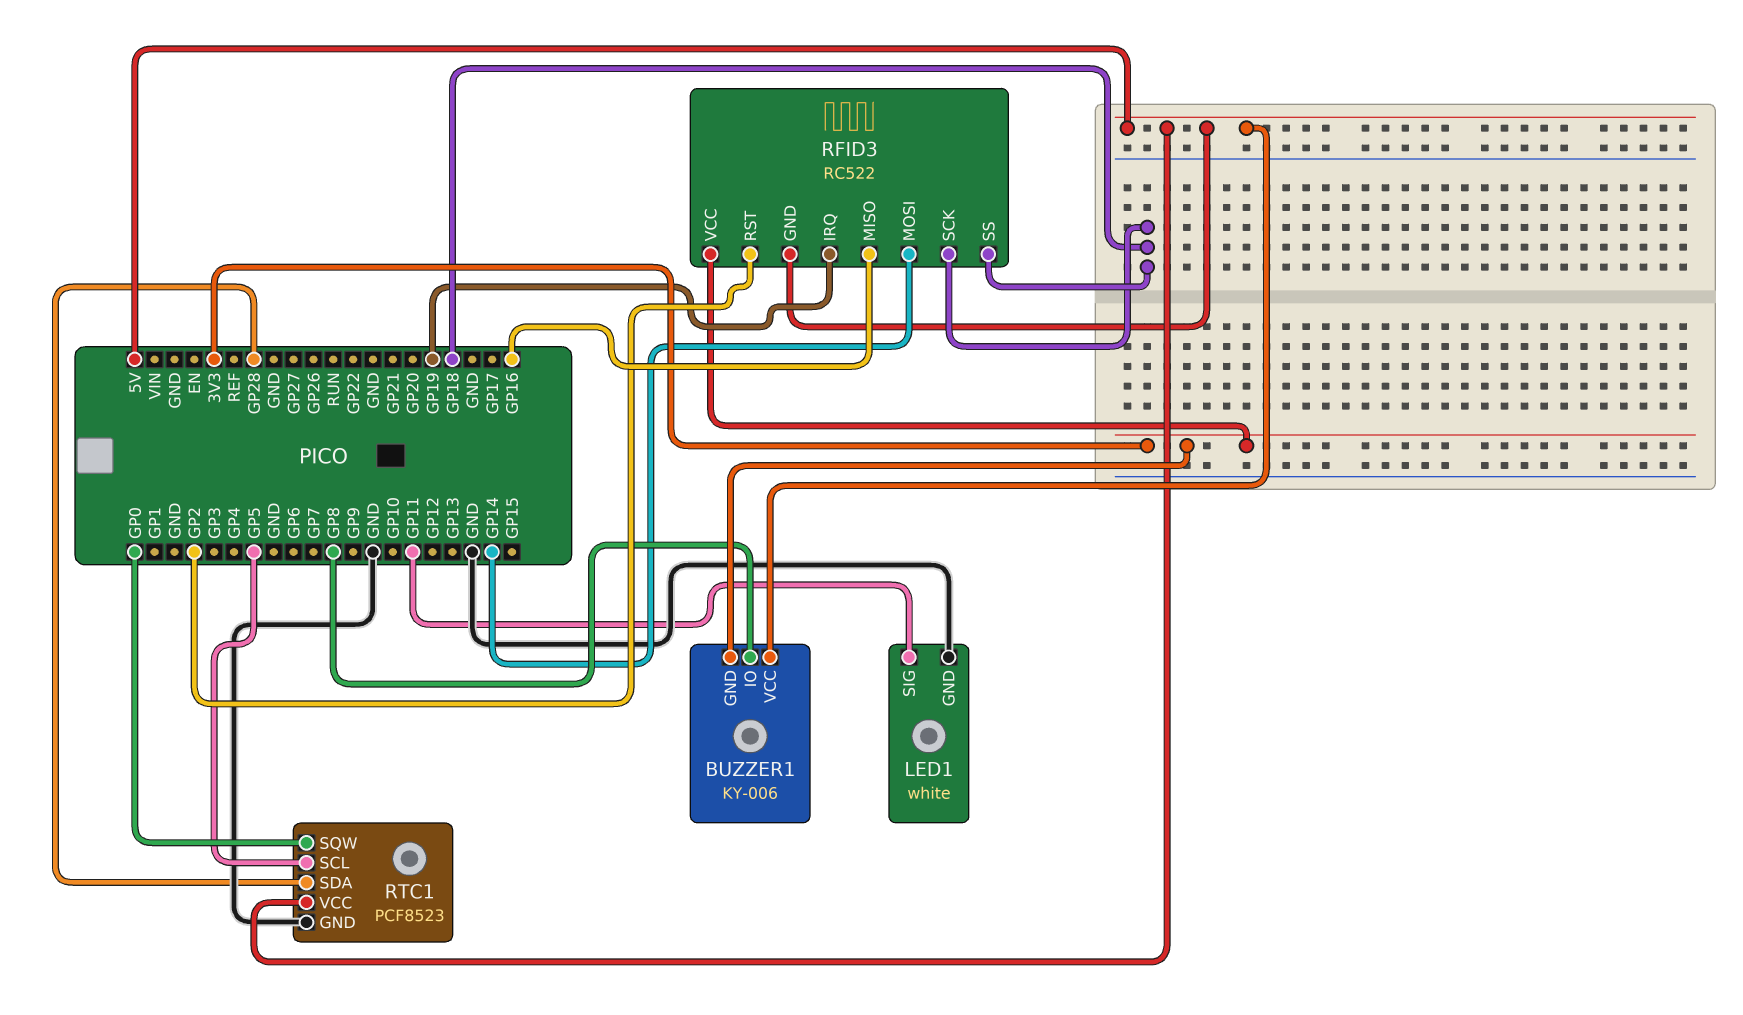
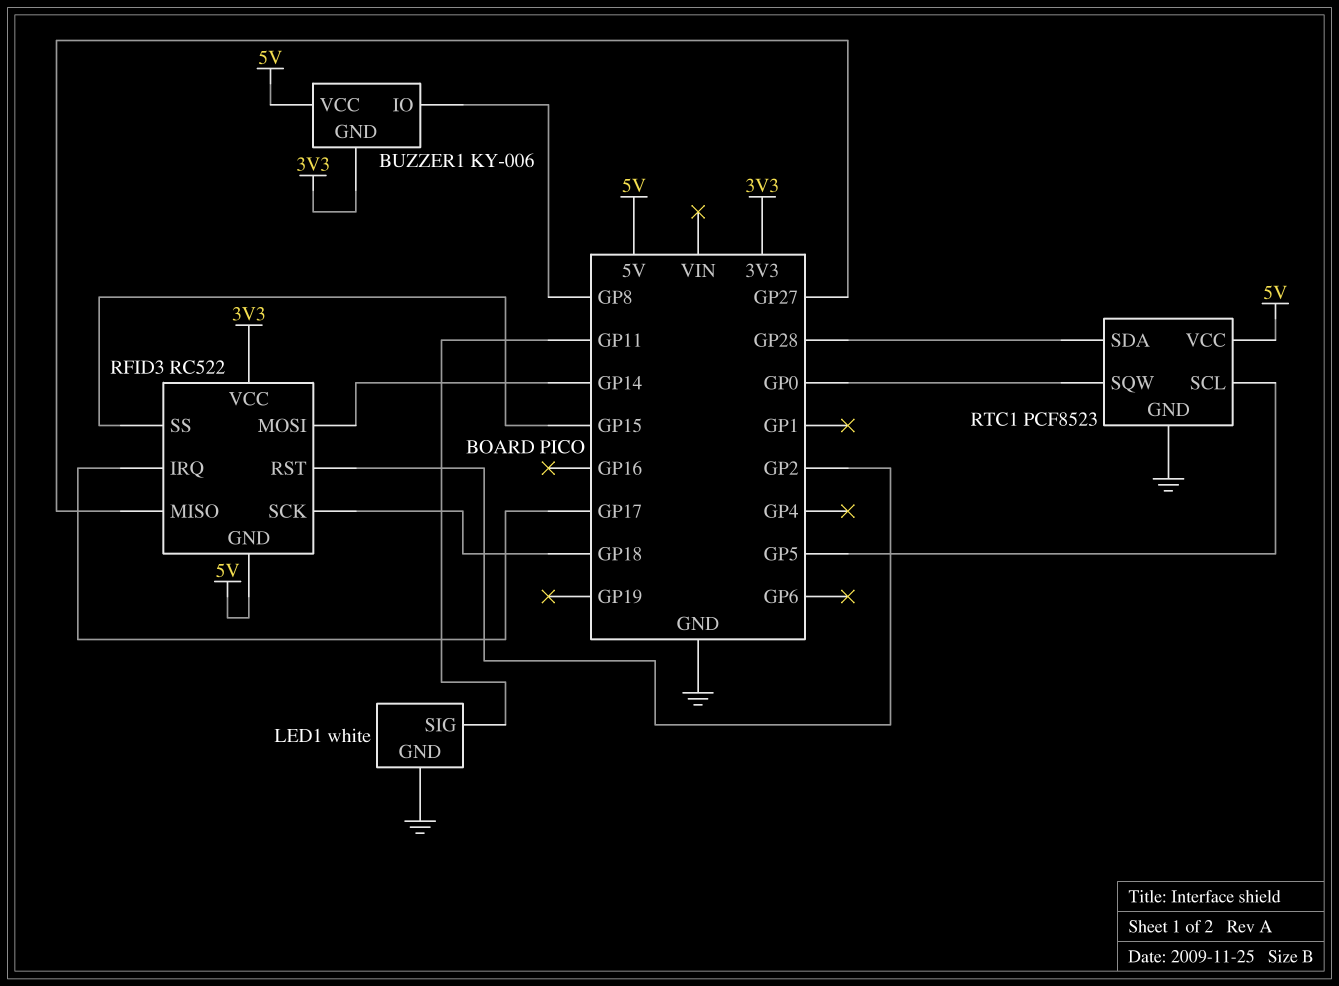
RFID3 pin IRQ: GP19 -> GP17
RFID3 pin MISO: GP16 -> GP27
RFID3 pin SS: GP18 -> GP15

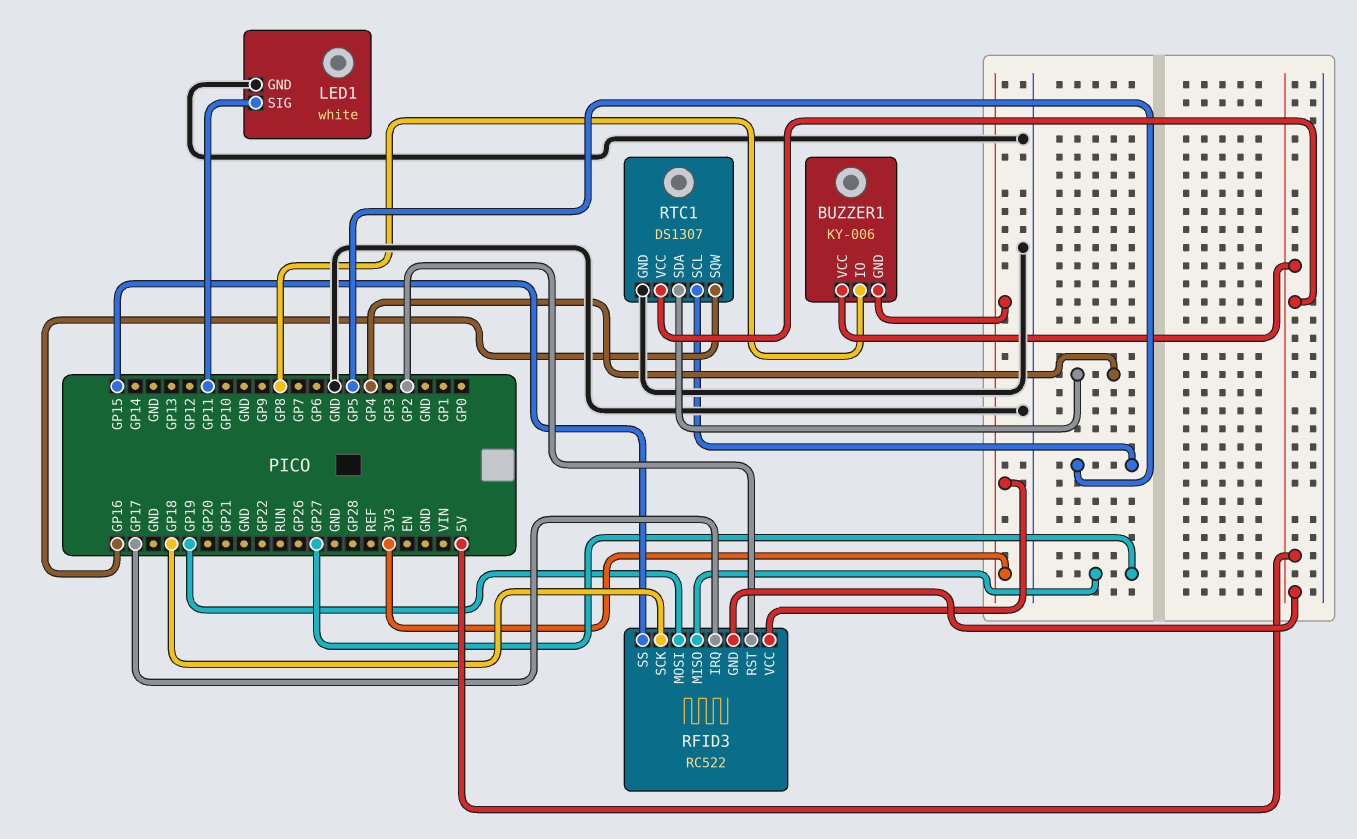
RFID3 pin MOSI: GP14 -> GP19
RTC1: PCF8523 -> DS1307
RTC1 pin SDA: GP28 -> GP4
RTC1 pin SQW: GP0 -> GP16

